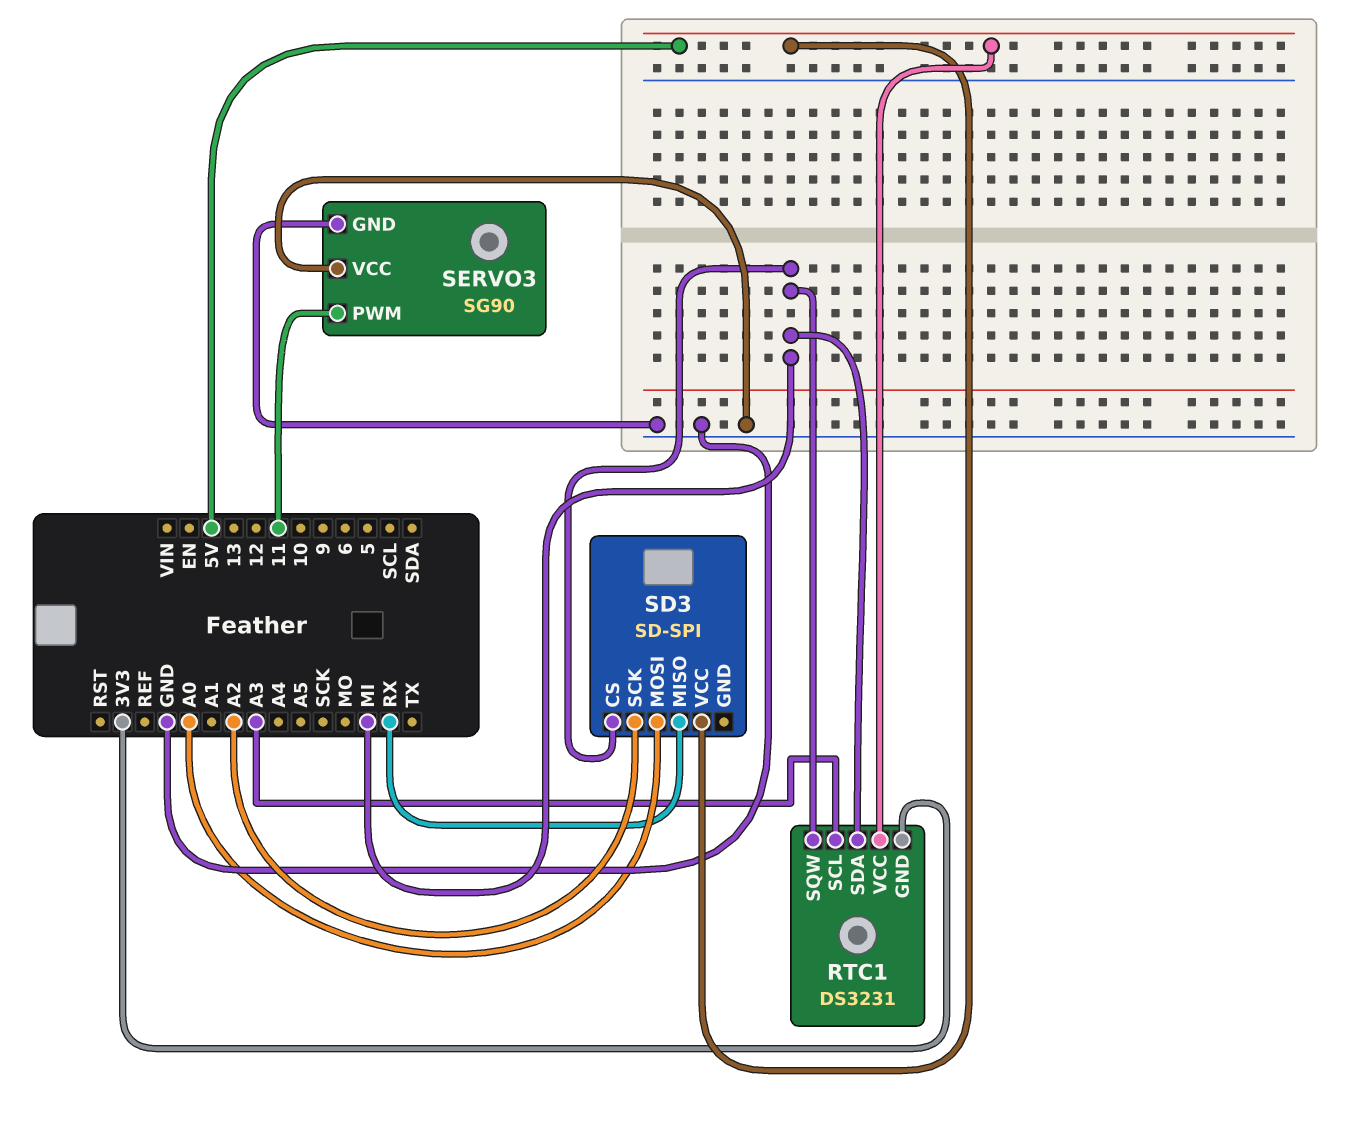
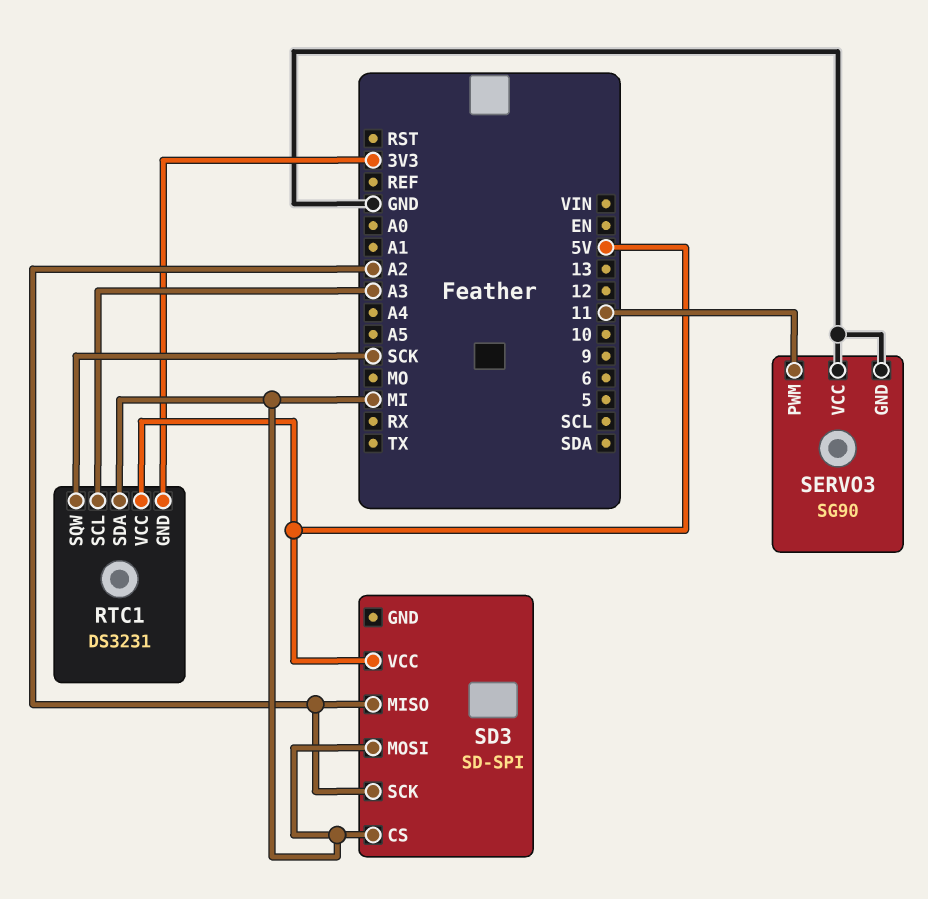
RTC1 pin SQW: MI -> SCK
SD3 pin MISO: RX -> A2
SD3 pin MOSI: A0 -> MI

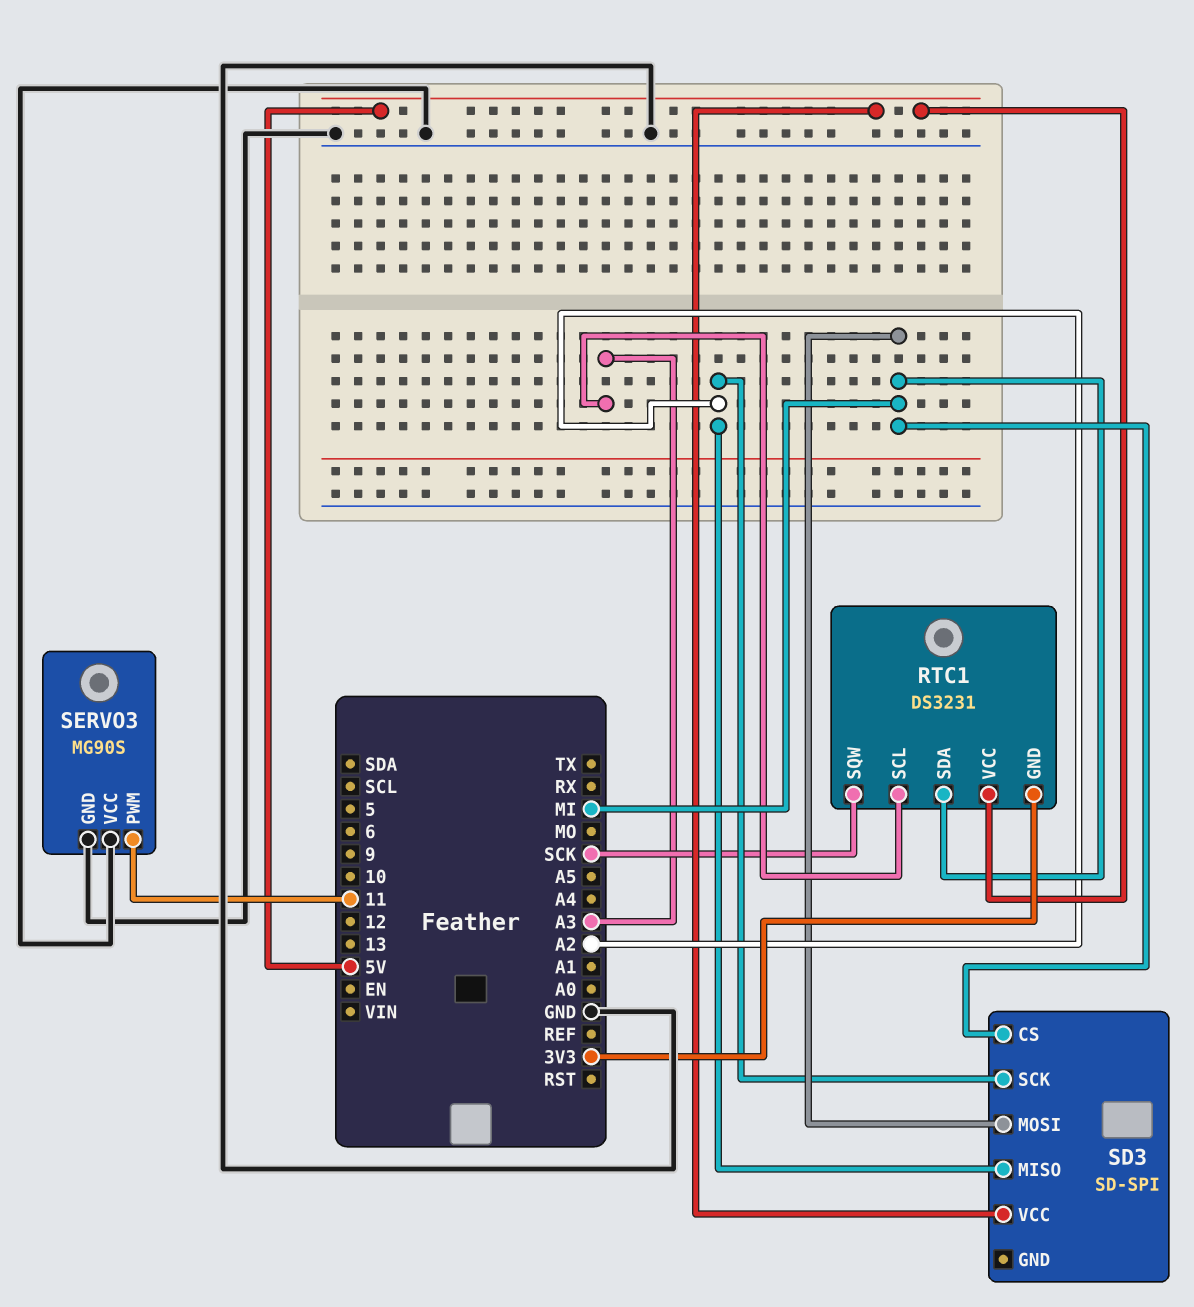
SERVO3: SG90 -> MG90S

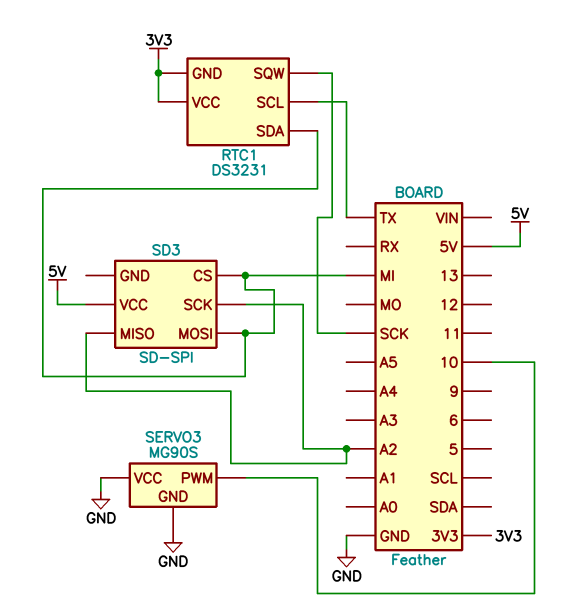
RTC1 pin SCL: A3 -> TX
RTC1 pin VCC: 5V -> 3V3
SERVO3 pin PWM: 11 -> 10

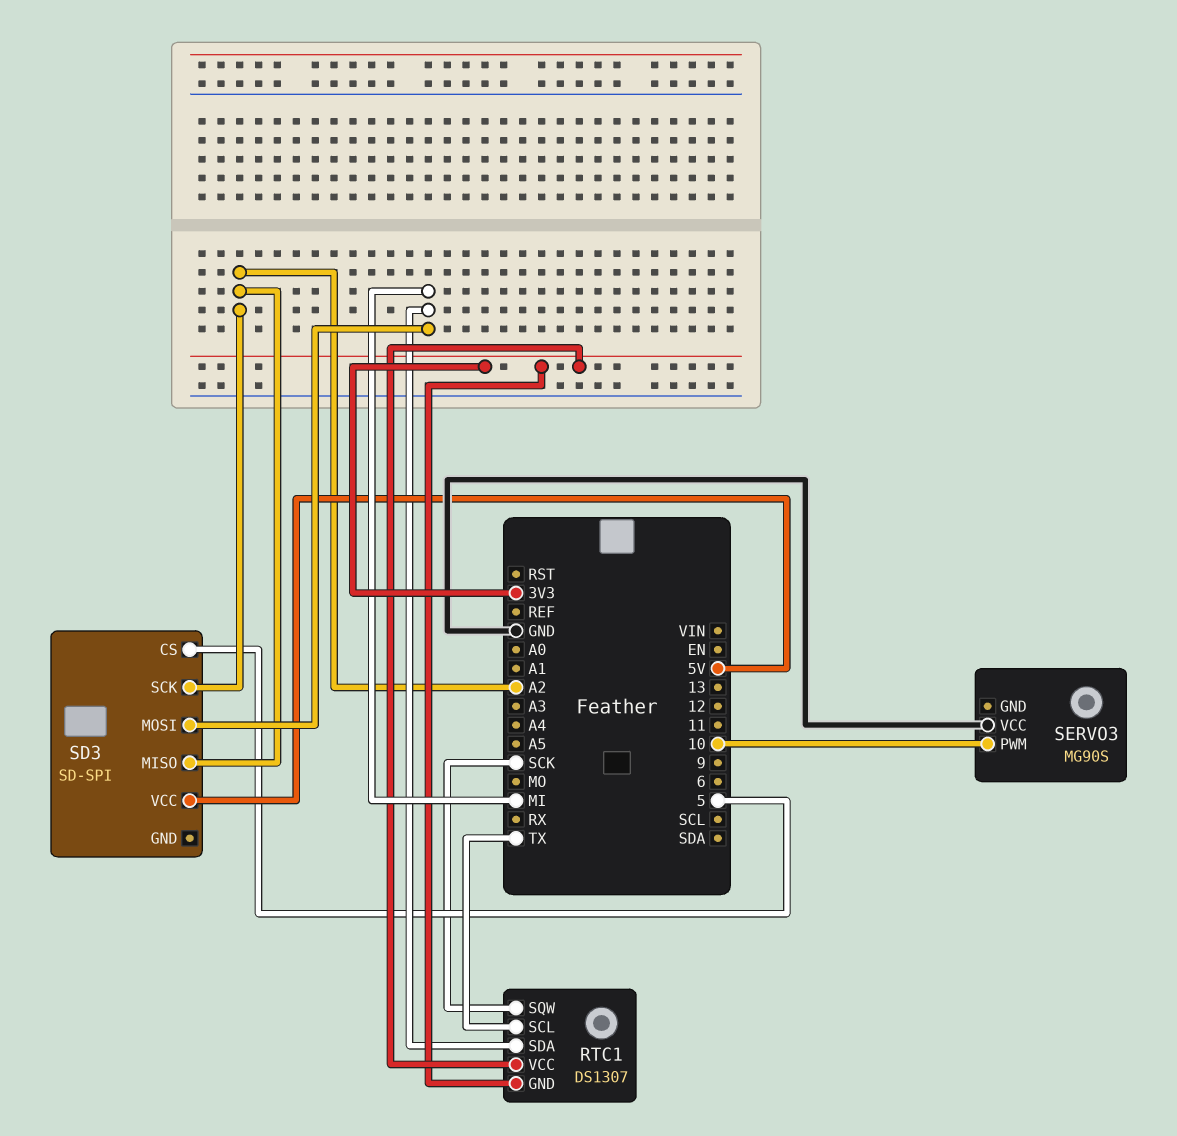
RTC1: DS3231 -> DS1307
SD3 pin CS: MI -> 5
SERVO3 pin GND: GND -> none

